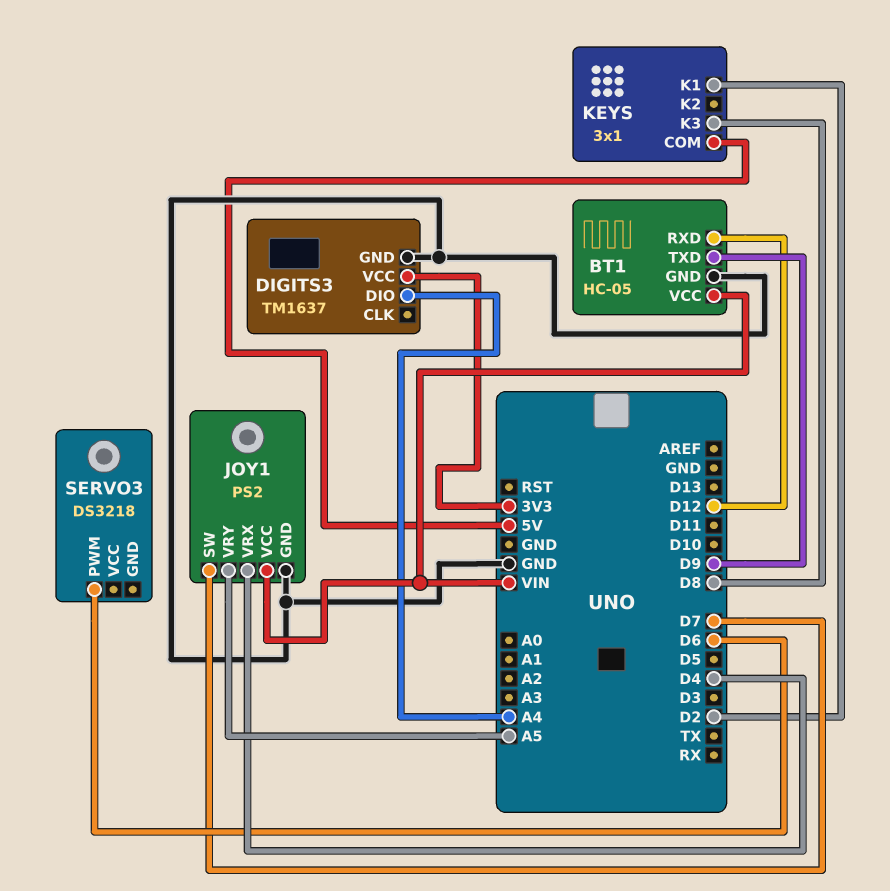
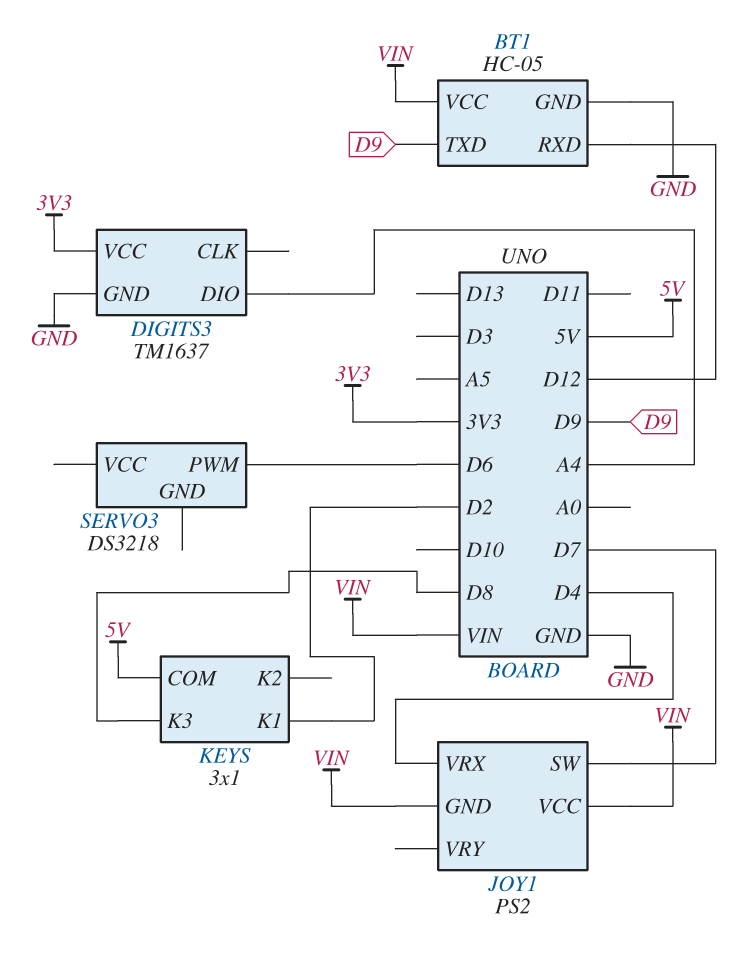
JOY1 pin GND: GND -> VIN
JOY1 pin VRY: A5 -> none

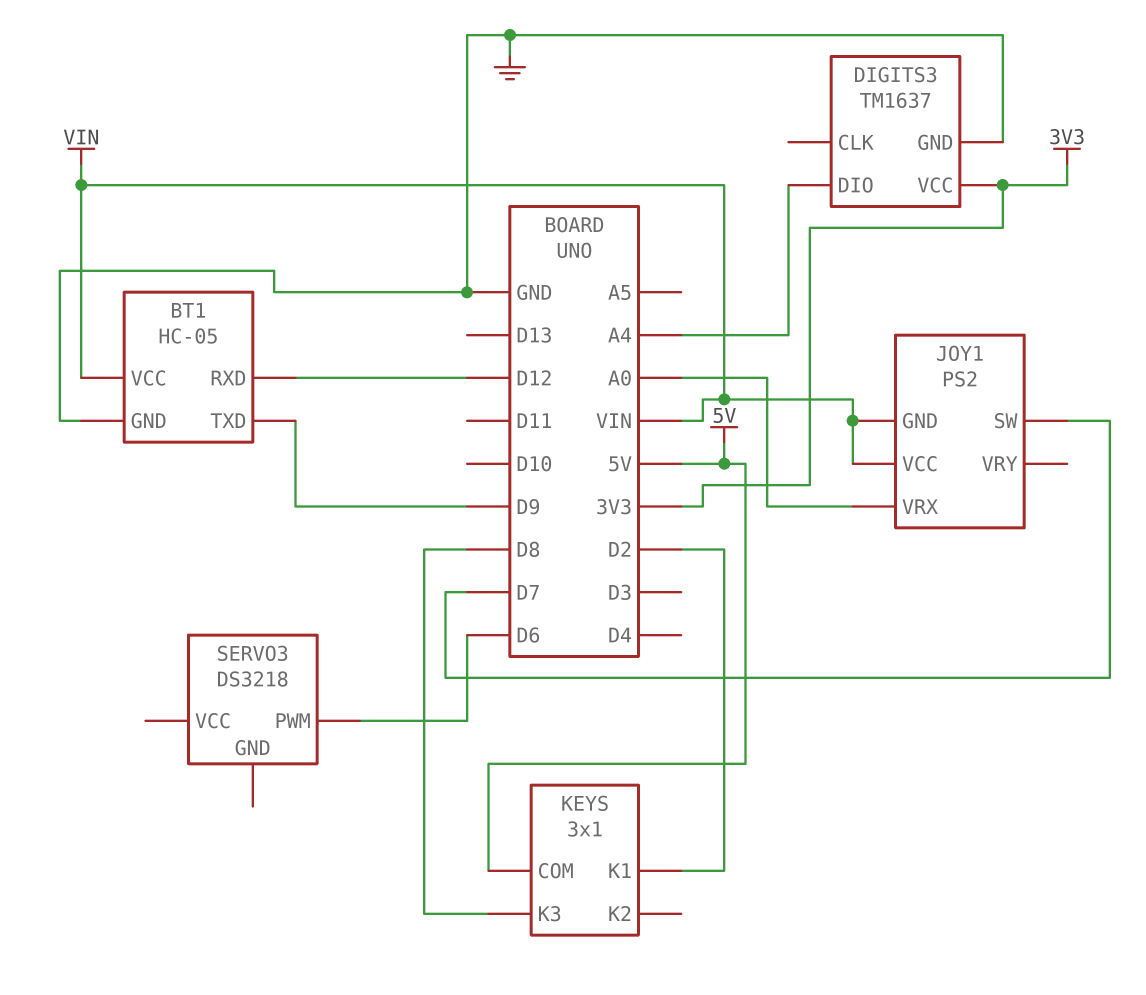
JOY1 pin VRX: D4 -> A0

